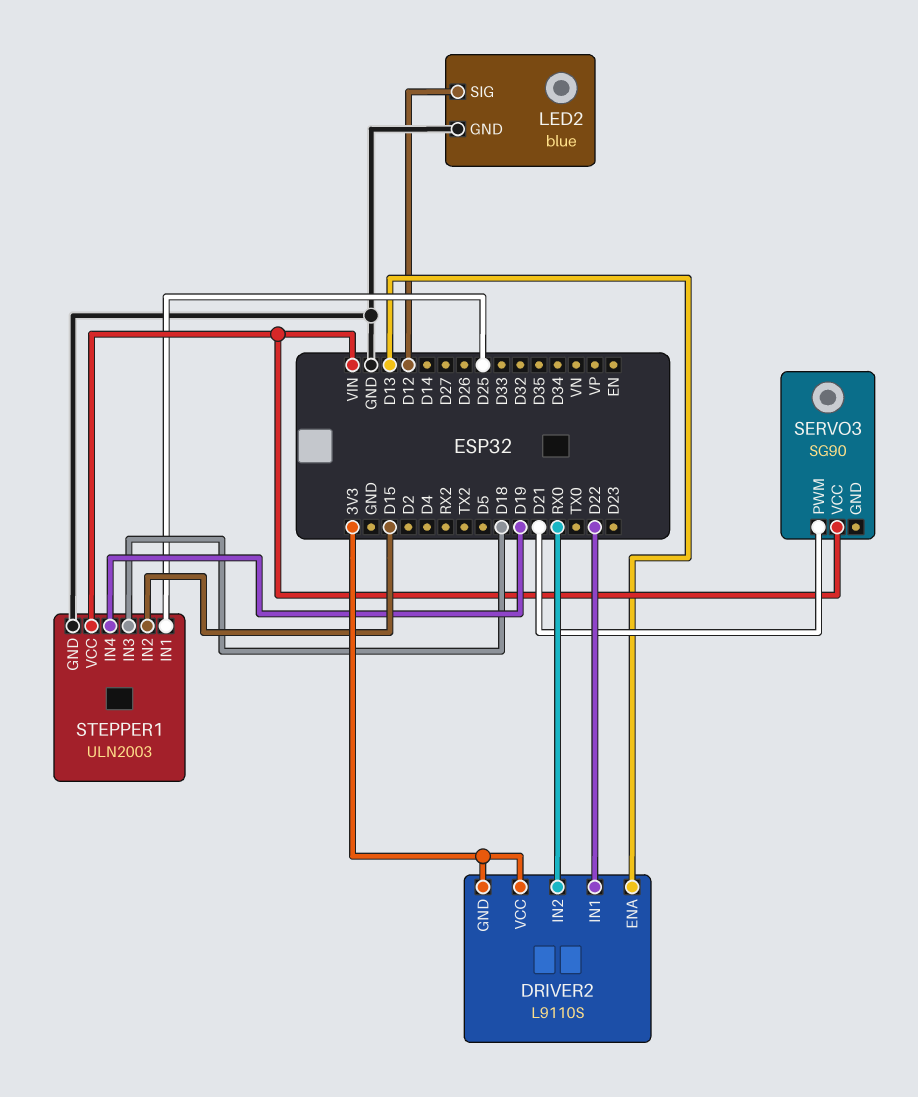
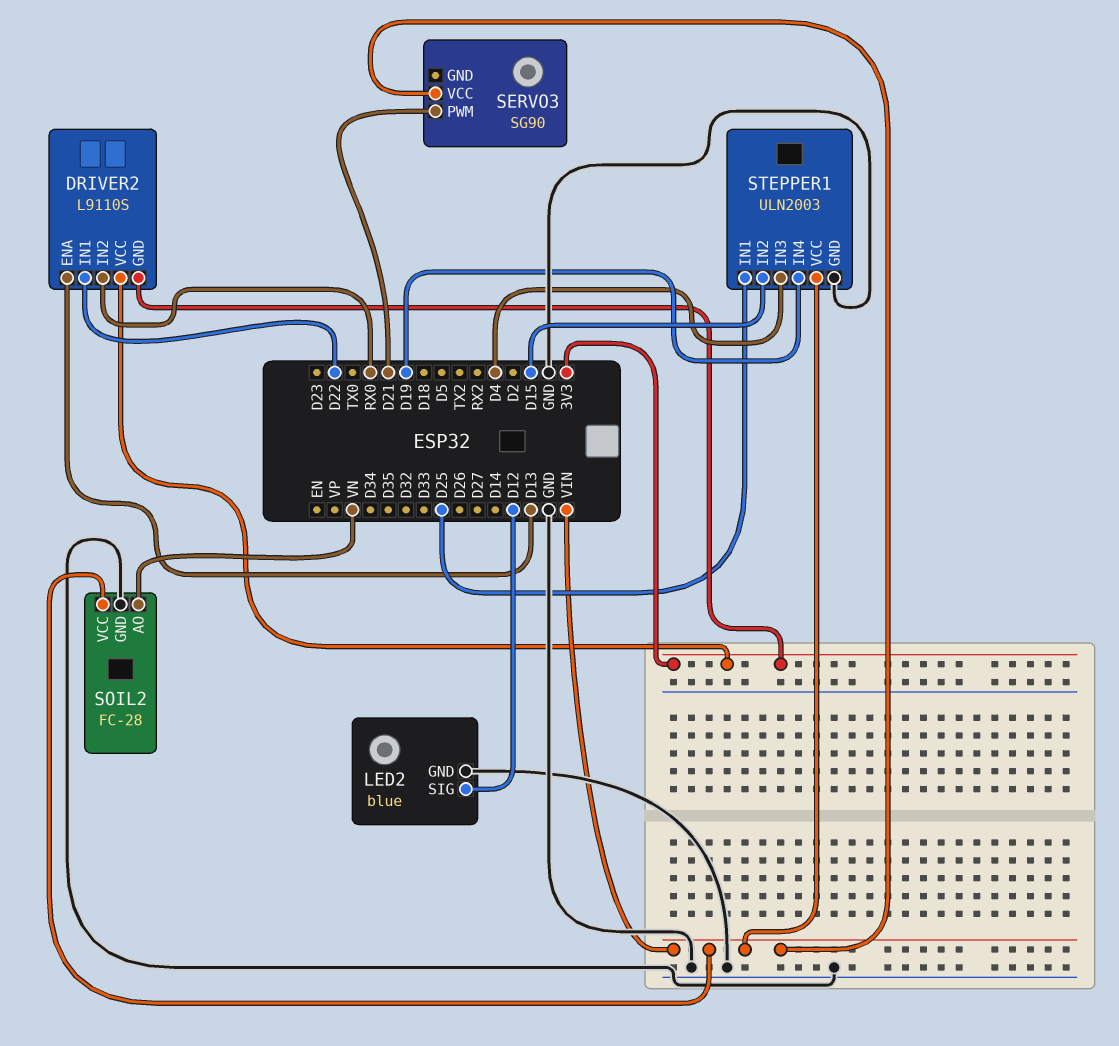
SOIL2: none -> FC-28
SOIL2 pin AO: none -> VN
SOIL2 pin GND: none -> GND
SOIL2 pin VCC: none -> VIN
STEPPER1 pin IN3: D18 -> D4

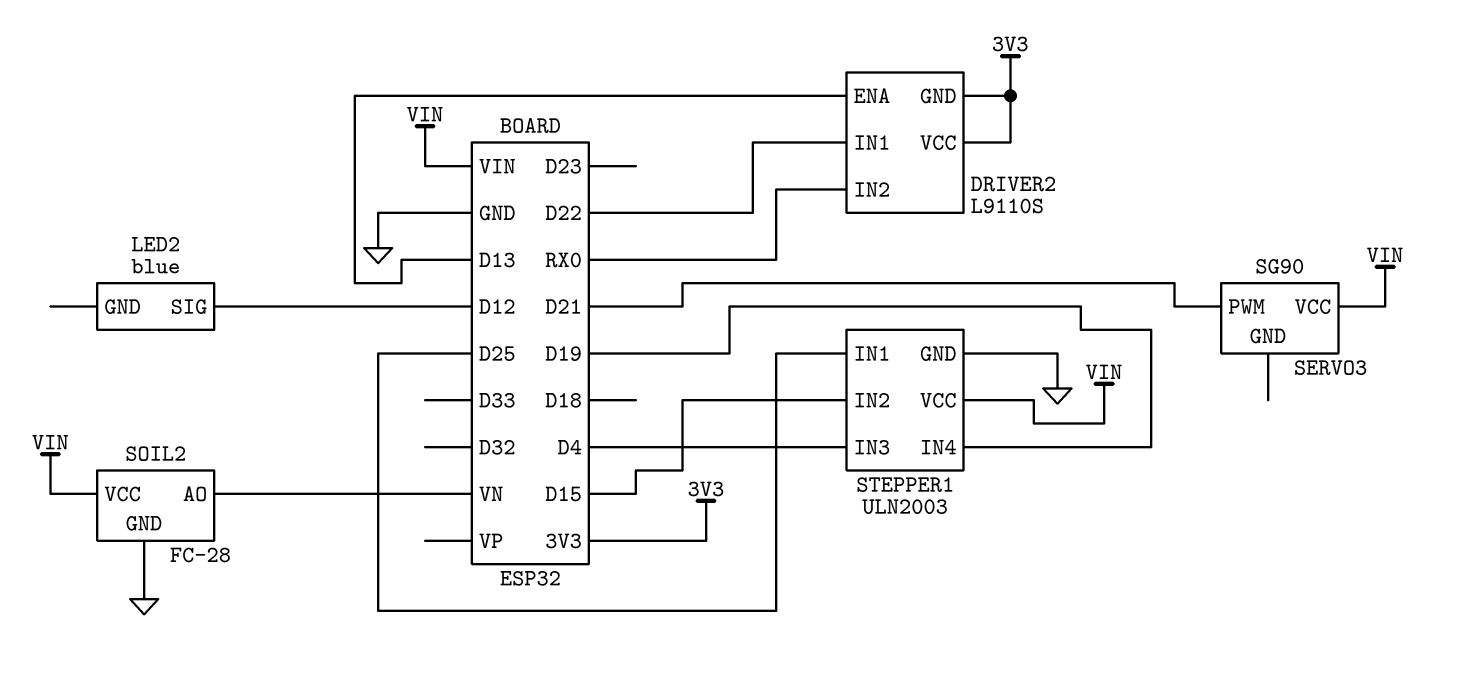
LED2 pin GND: GND -> none

